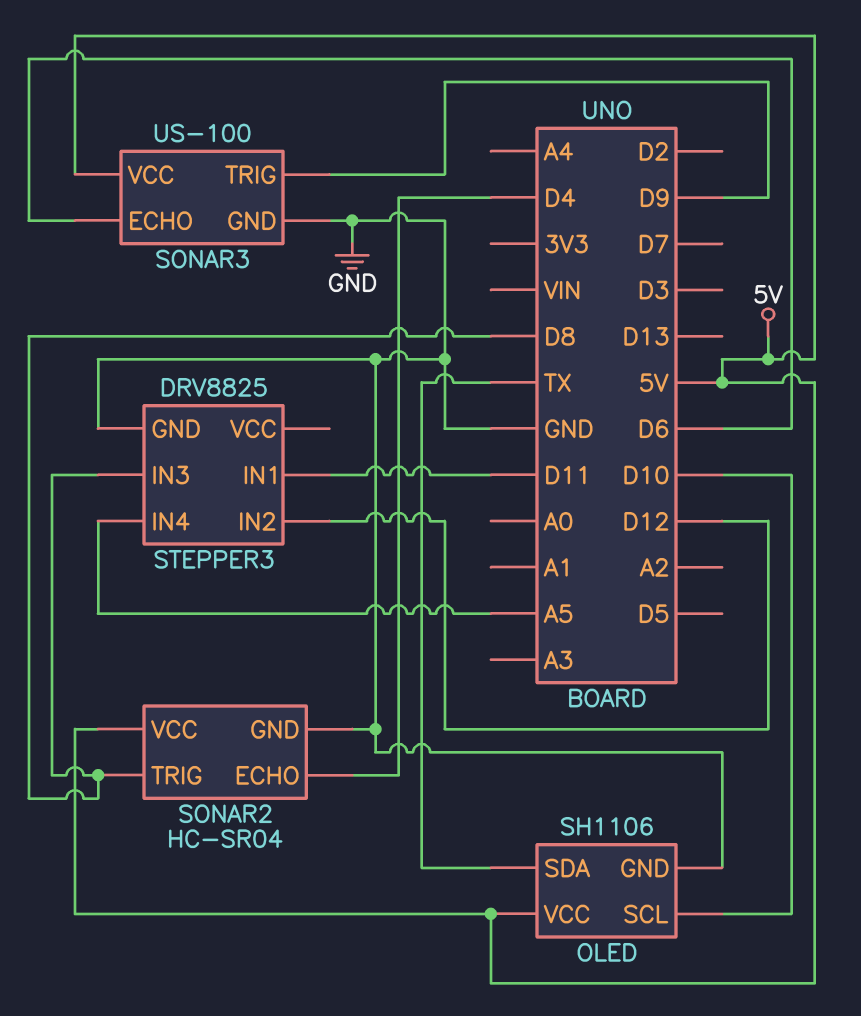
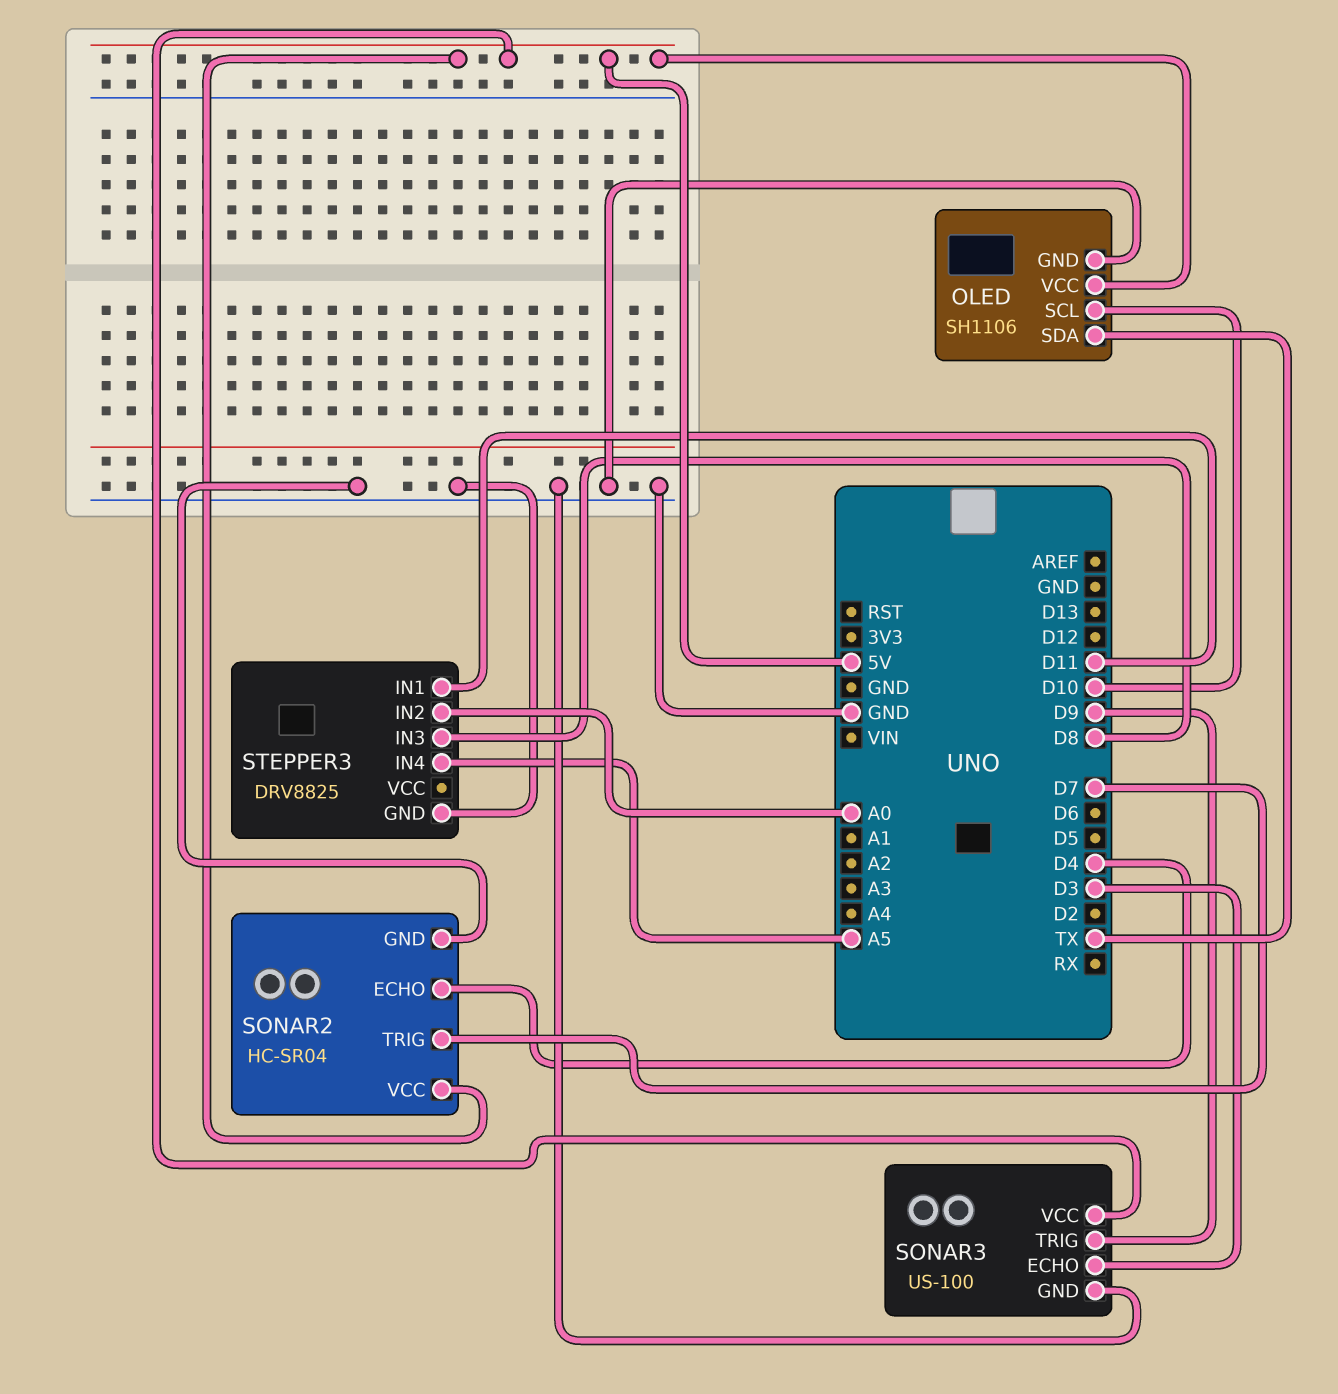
SONAR2 pin TRIG: D8 -> D7
SONAR3 pin ECHO: D6 -> D3
STEPPER3 pin IN2: D12 -> A0

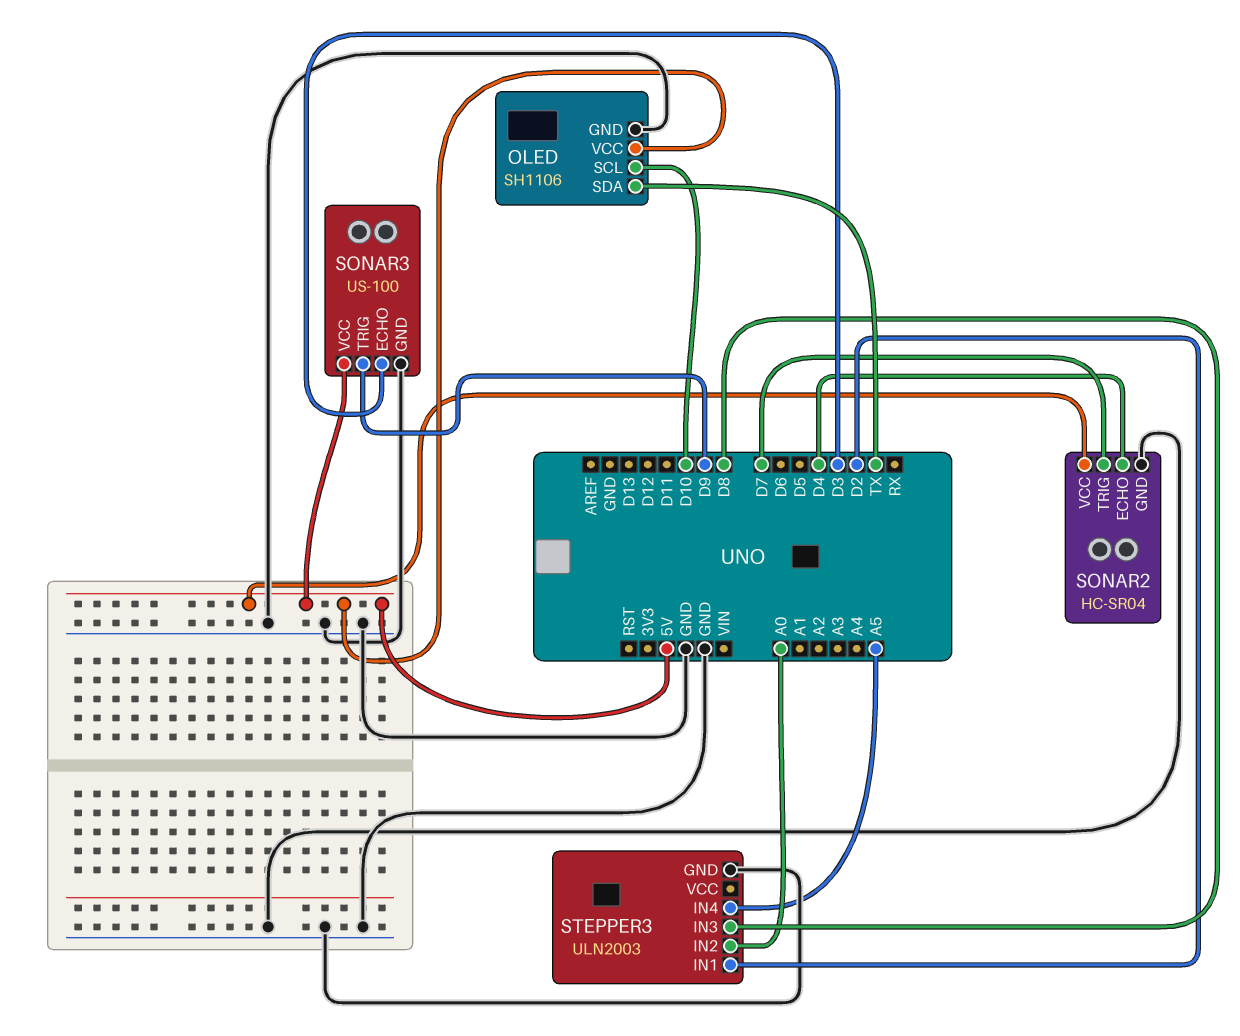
STEPPER3: DRV8825 -> ULN2003
STEPPER3 pin IN1: D11 -> D2

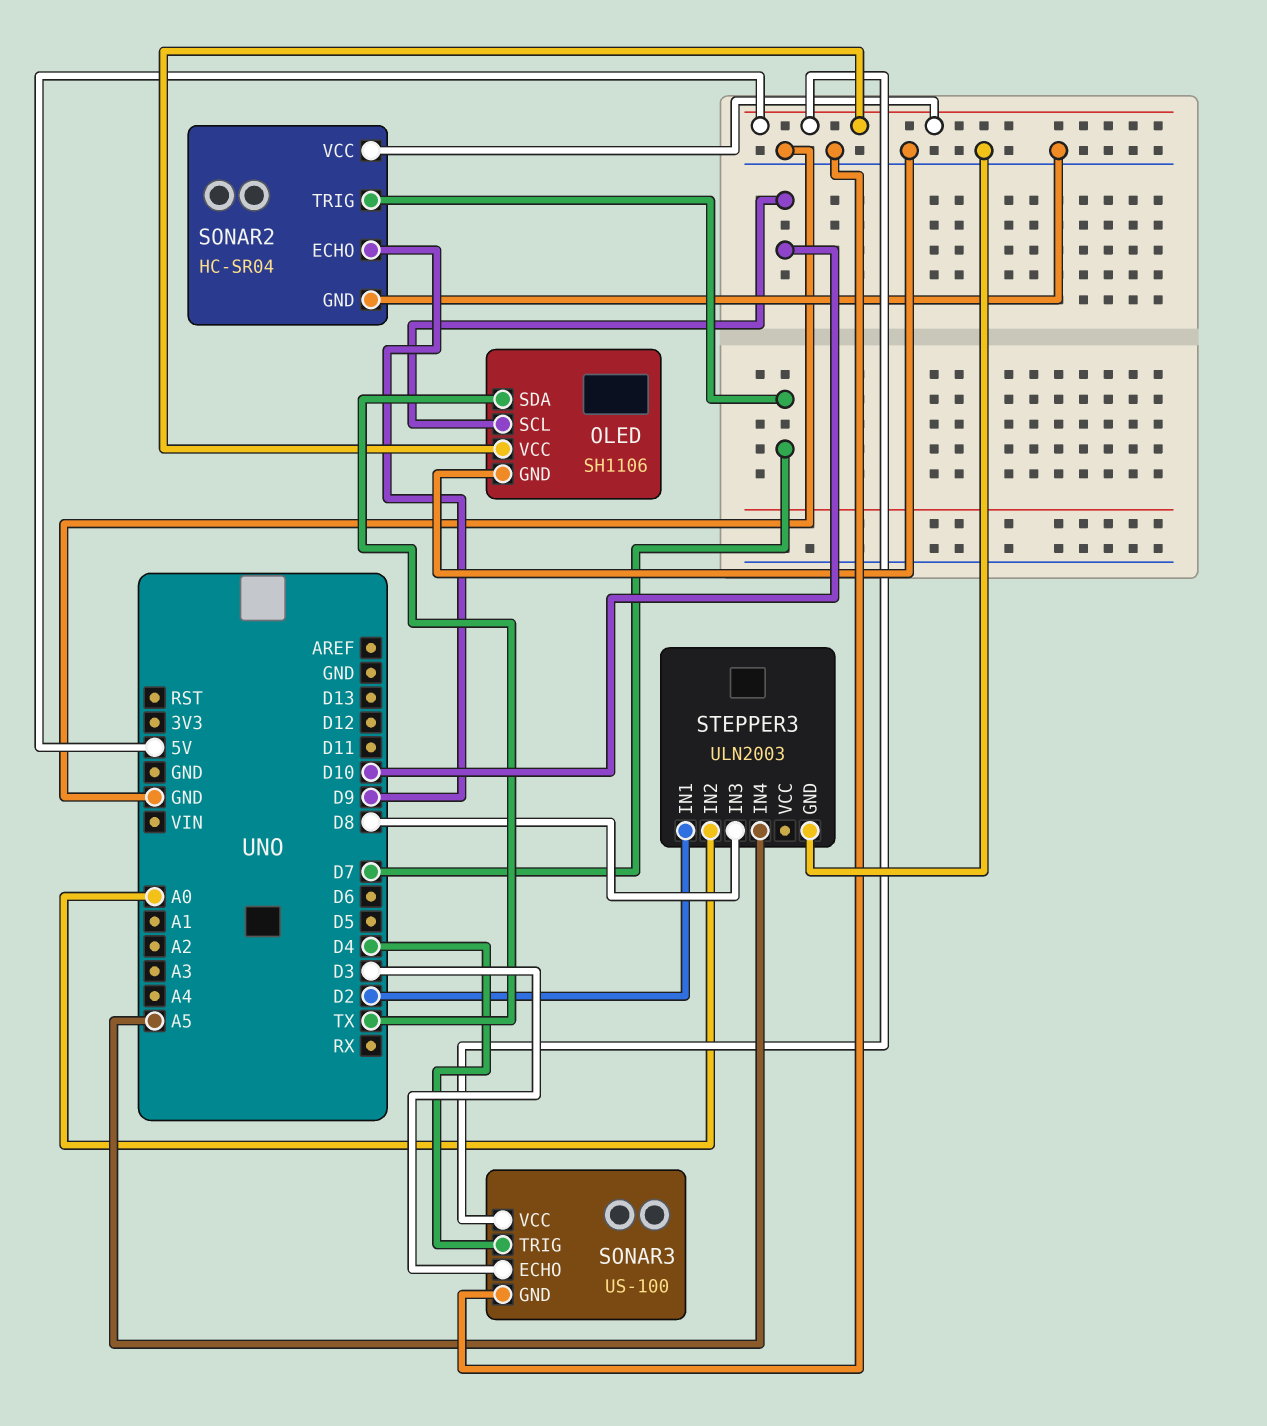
SONAR2 pin ECHO: D4 -> D9
SONAR3 pin TRIG: D9 -> D4

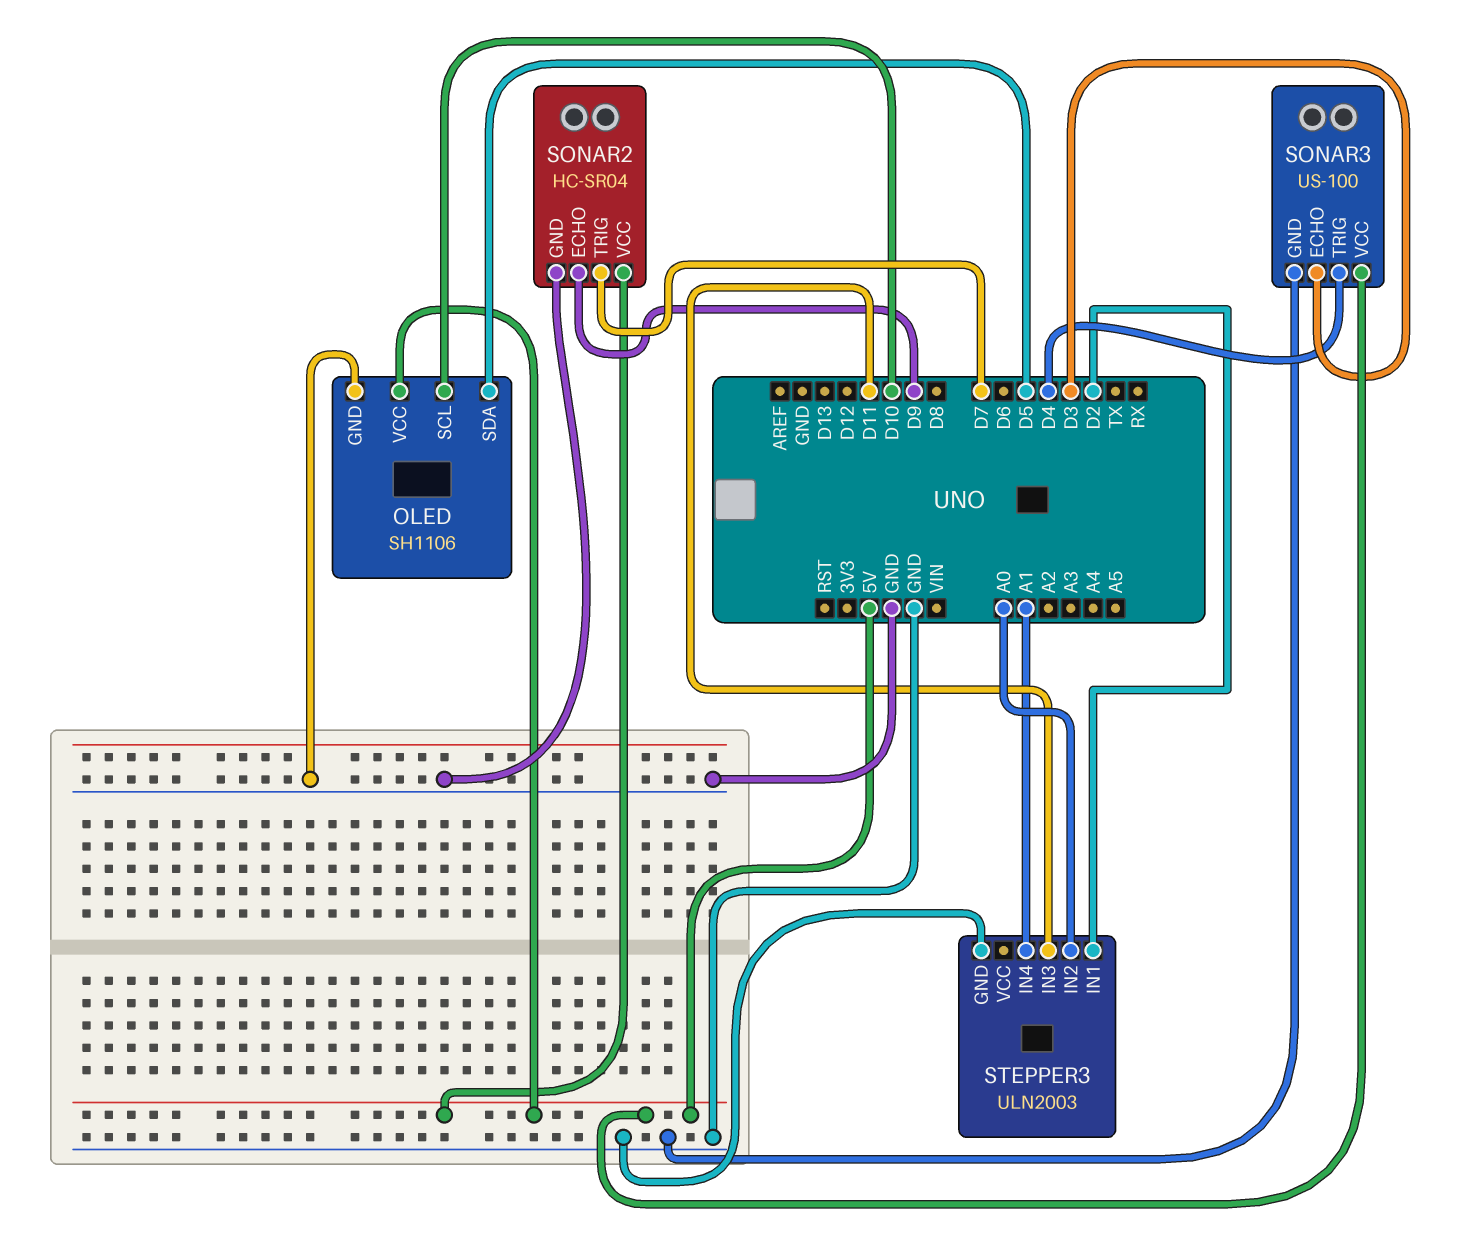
OLED pin SDA: TX -> D5
STEPPER3 pin IN3: D8 -> D11
STEPPER3 pin IN4: A5 -> A1

